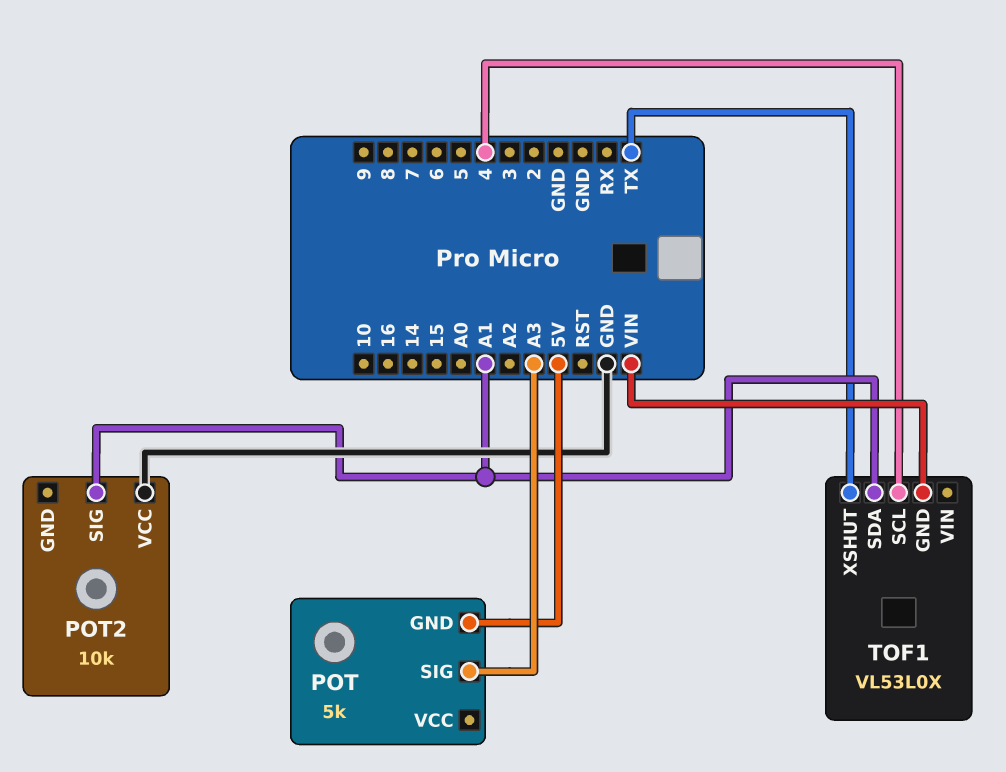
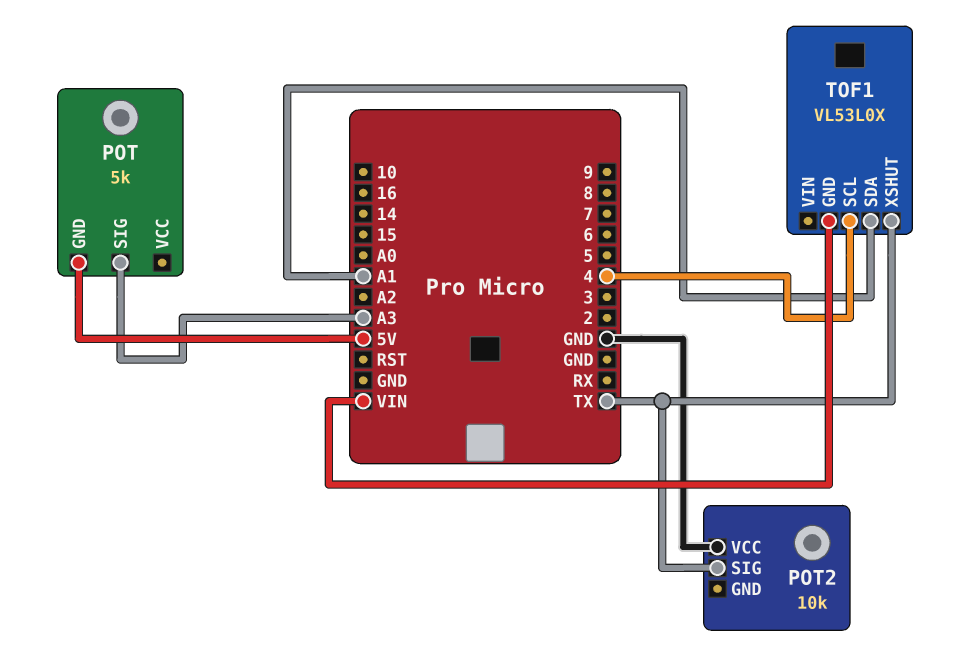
POT2 pin SIG: A1 -> TX

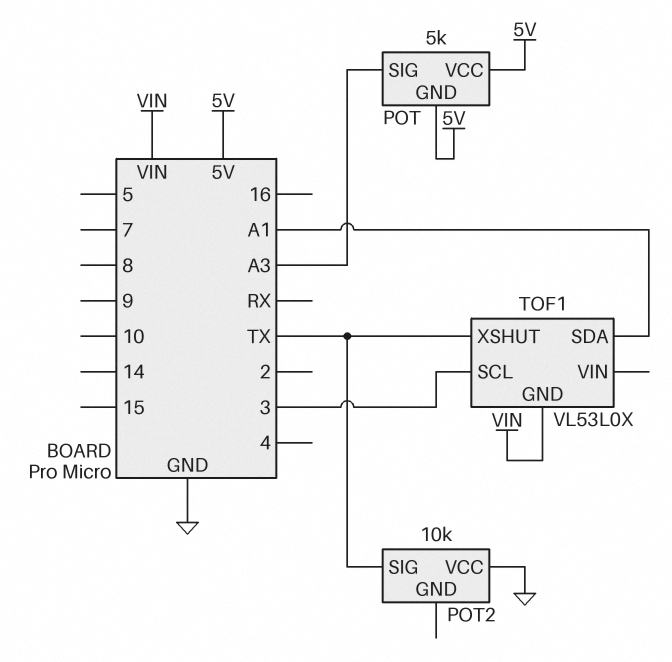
POT pin VCC: none -> 5V
TOF1 pin SCL: 4 -> 3

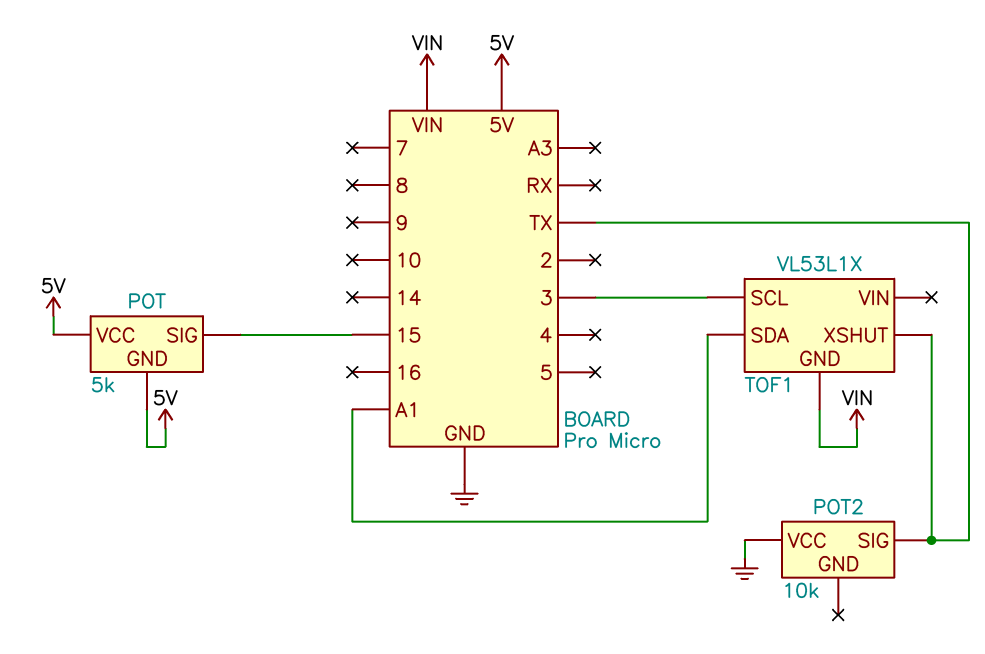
POT pin SIG: A3 -> 15
TOF1: VL53L0X -> VL53L1X

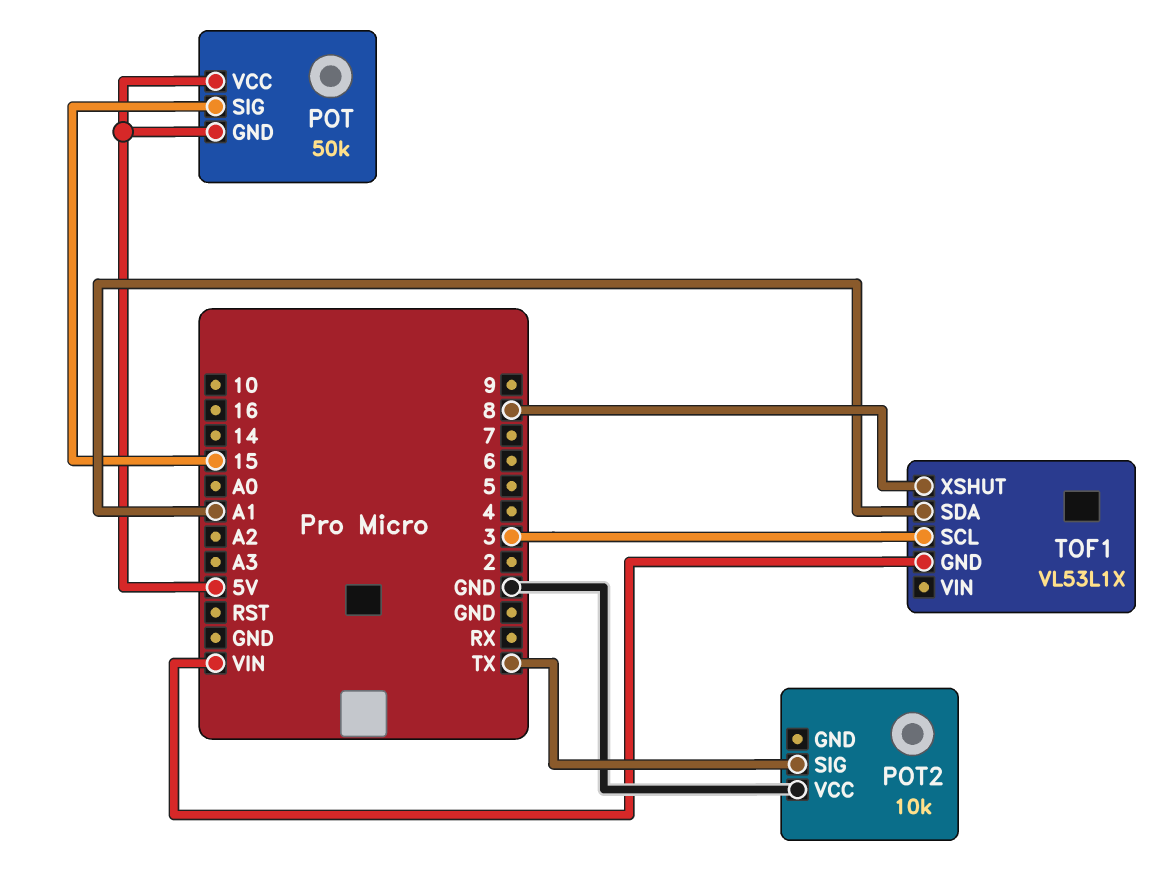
POT: 5k -> 50k
TOF1 pin XSHUT: TX -> 8

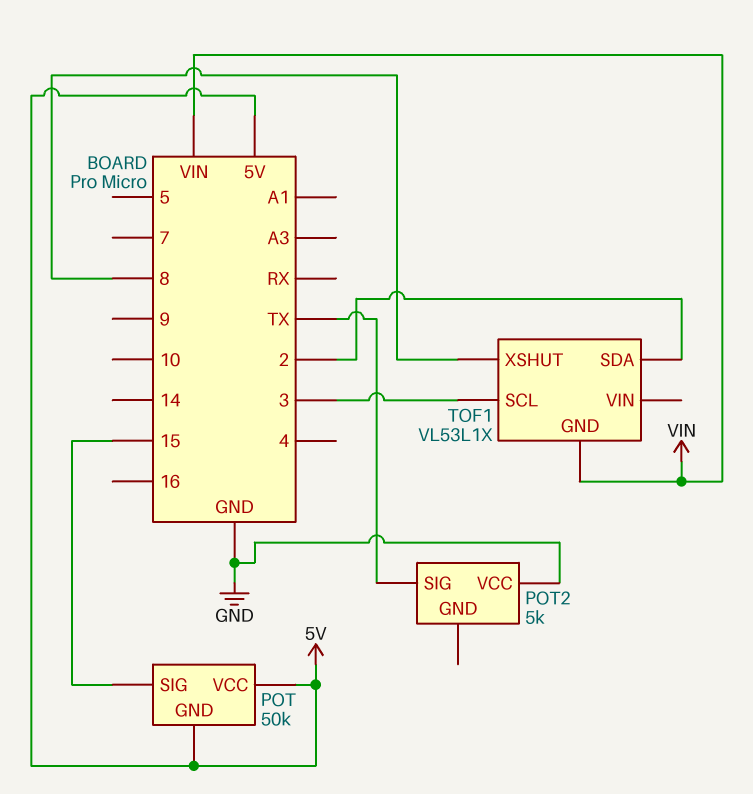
POT2: 10k -> 5k
TOF1 pin SDA: A1 -> 2

